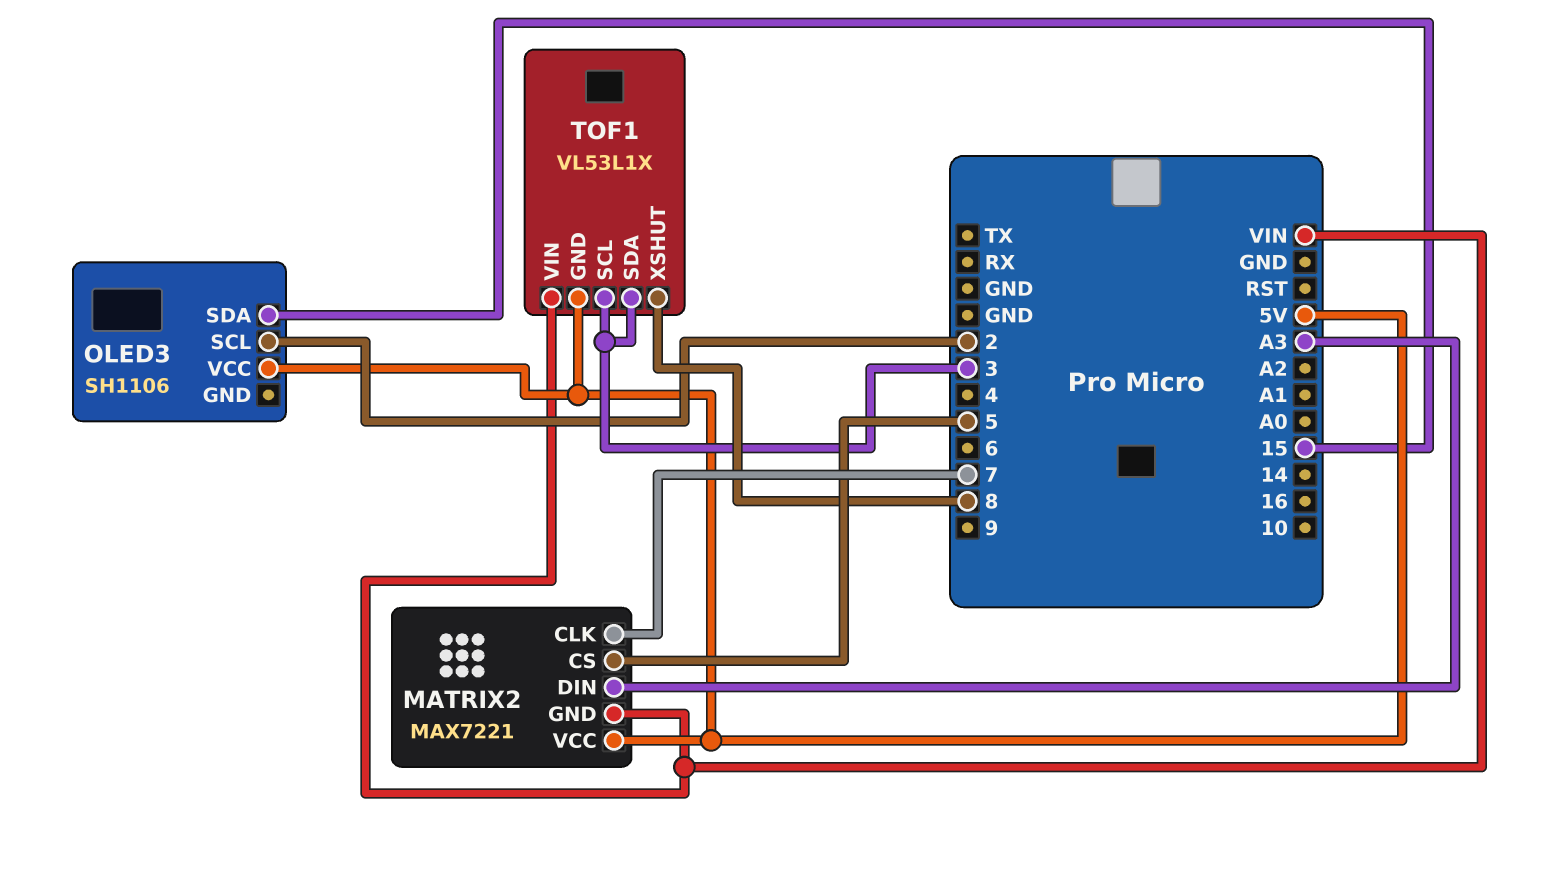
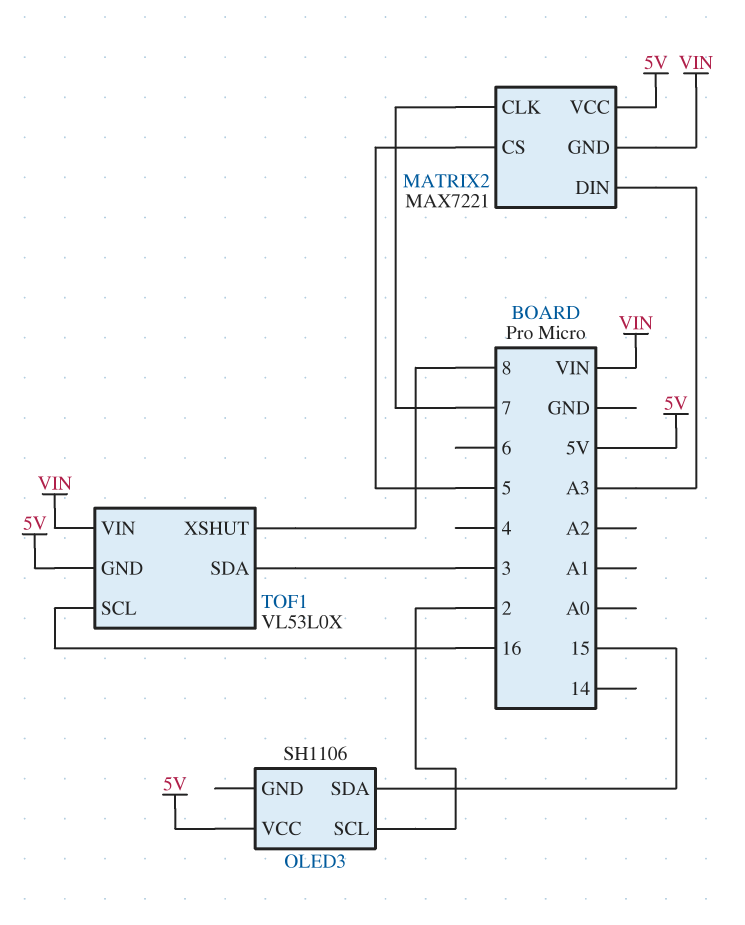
TOF1: VL53L1X -> VL53L0X
TOF1 pin SCL: 3 -> 16

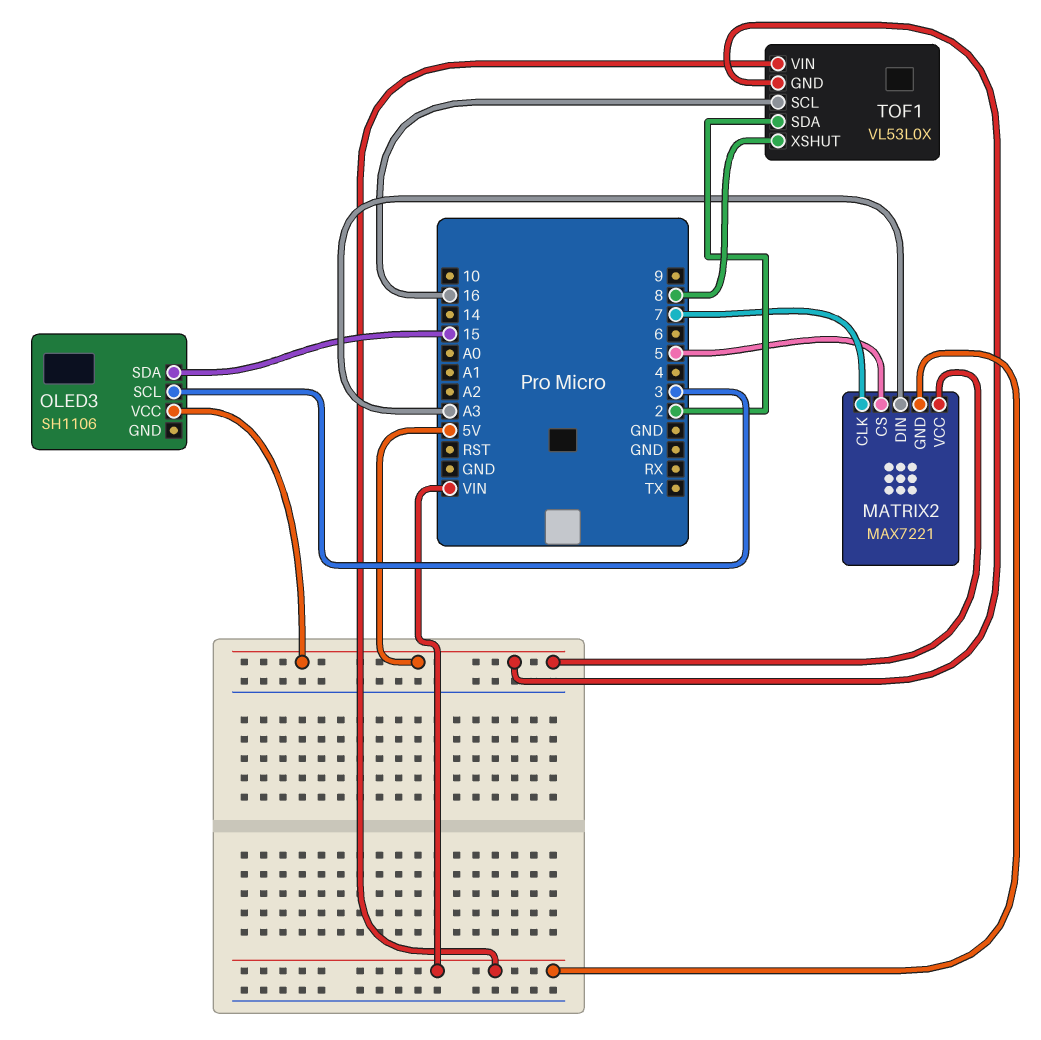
OLED3 pin SCL: 2 -> 3
TOF1 pin SDA: 3 -> 2

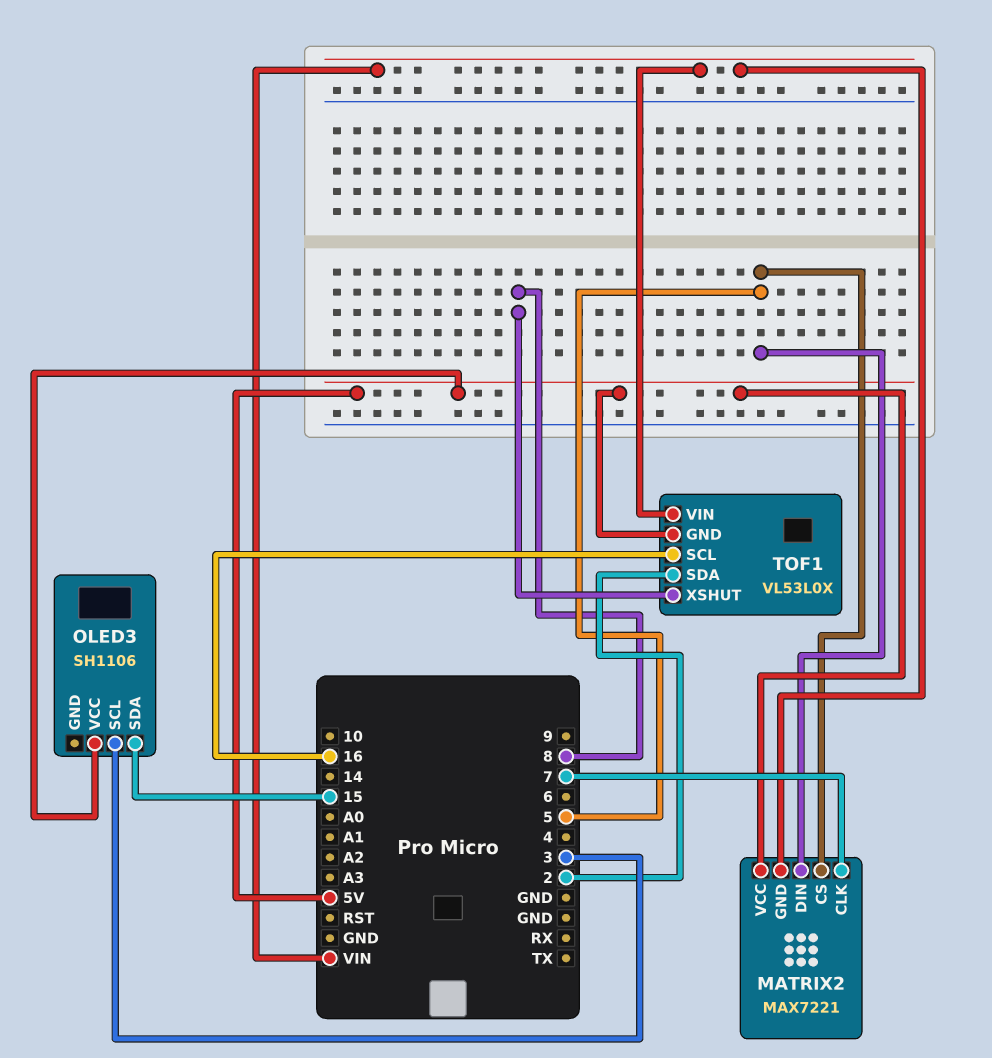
MATRIX2 pin DIN: A3 -> 5

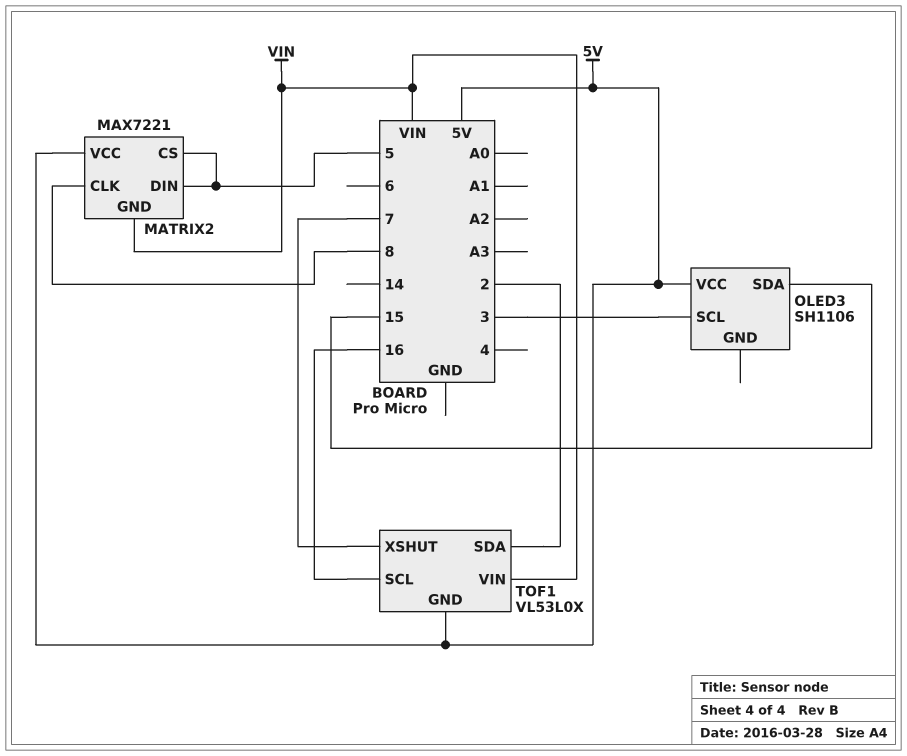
MATRIX2 pin CLK: 7 -> 8
TOF1 pin XSHUT: 8 -> 7

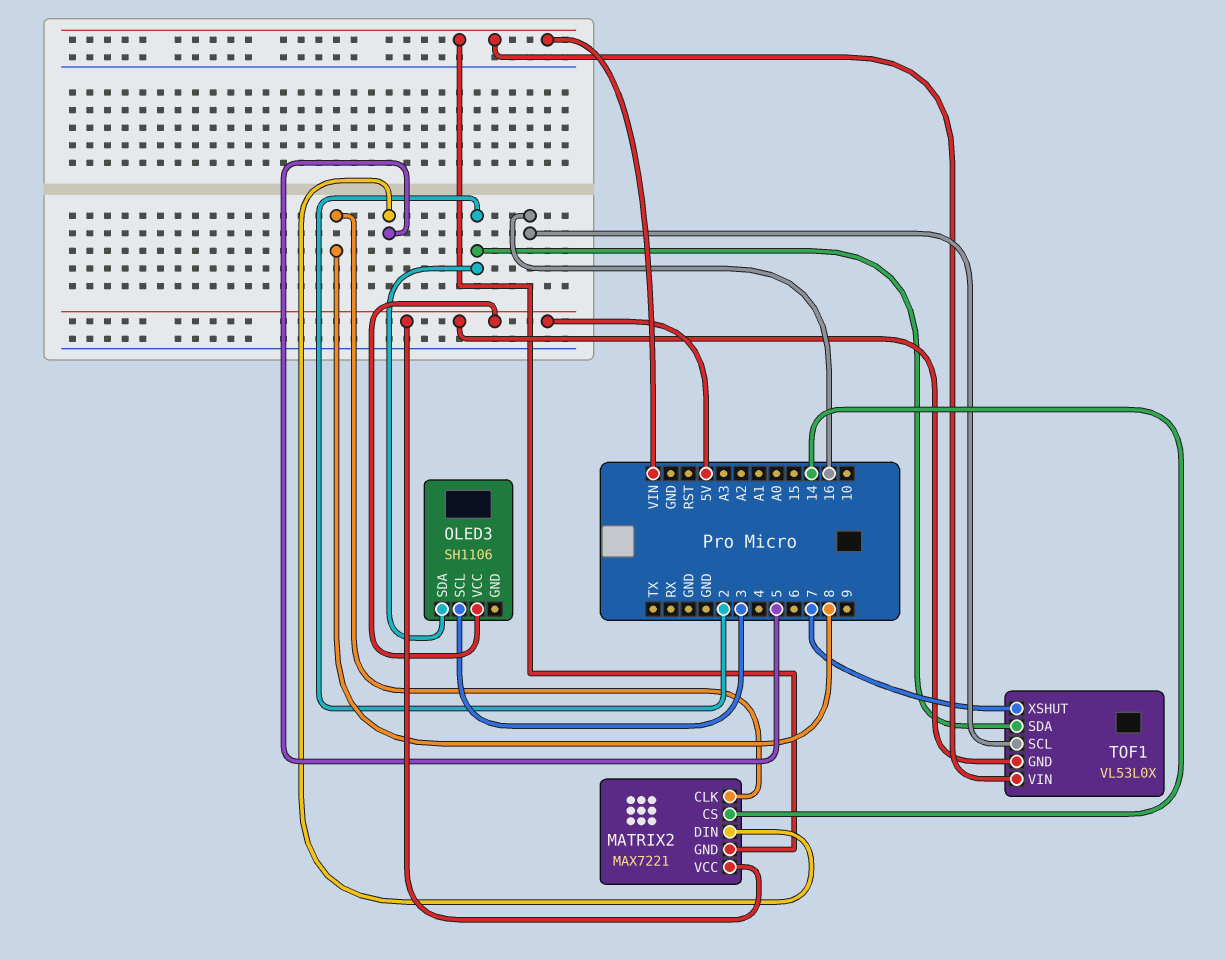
MATRIX2 pin CS: 5 -> 14
OLED3 pin SDA: 15 -> 2

